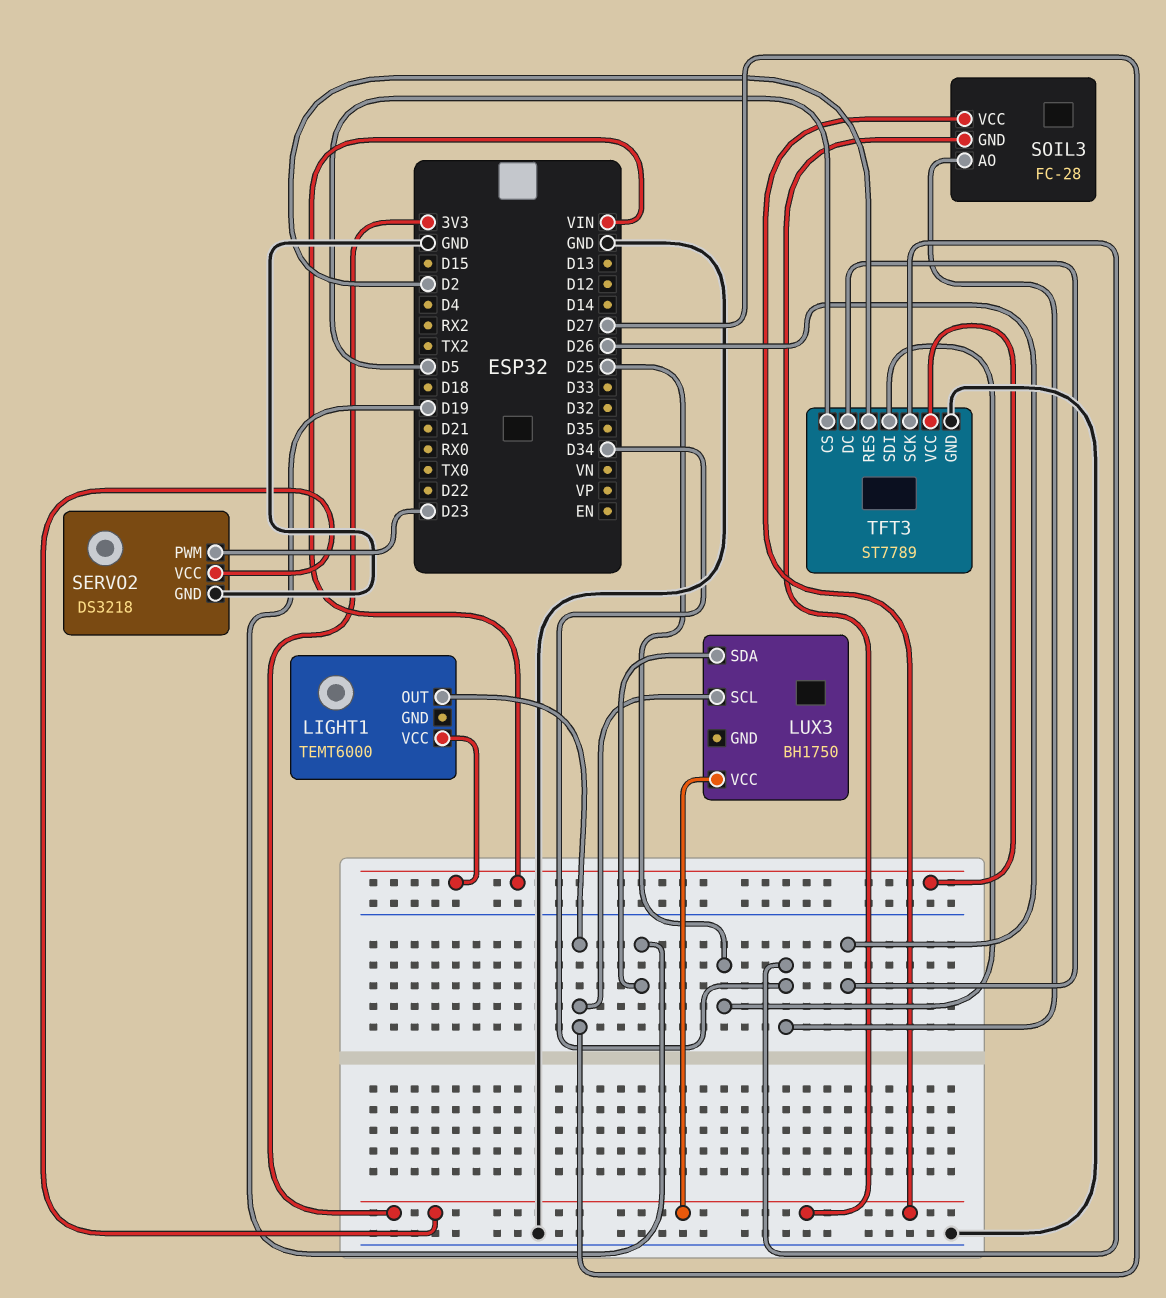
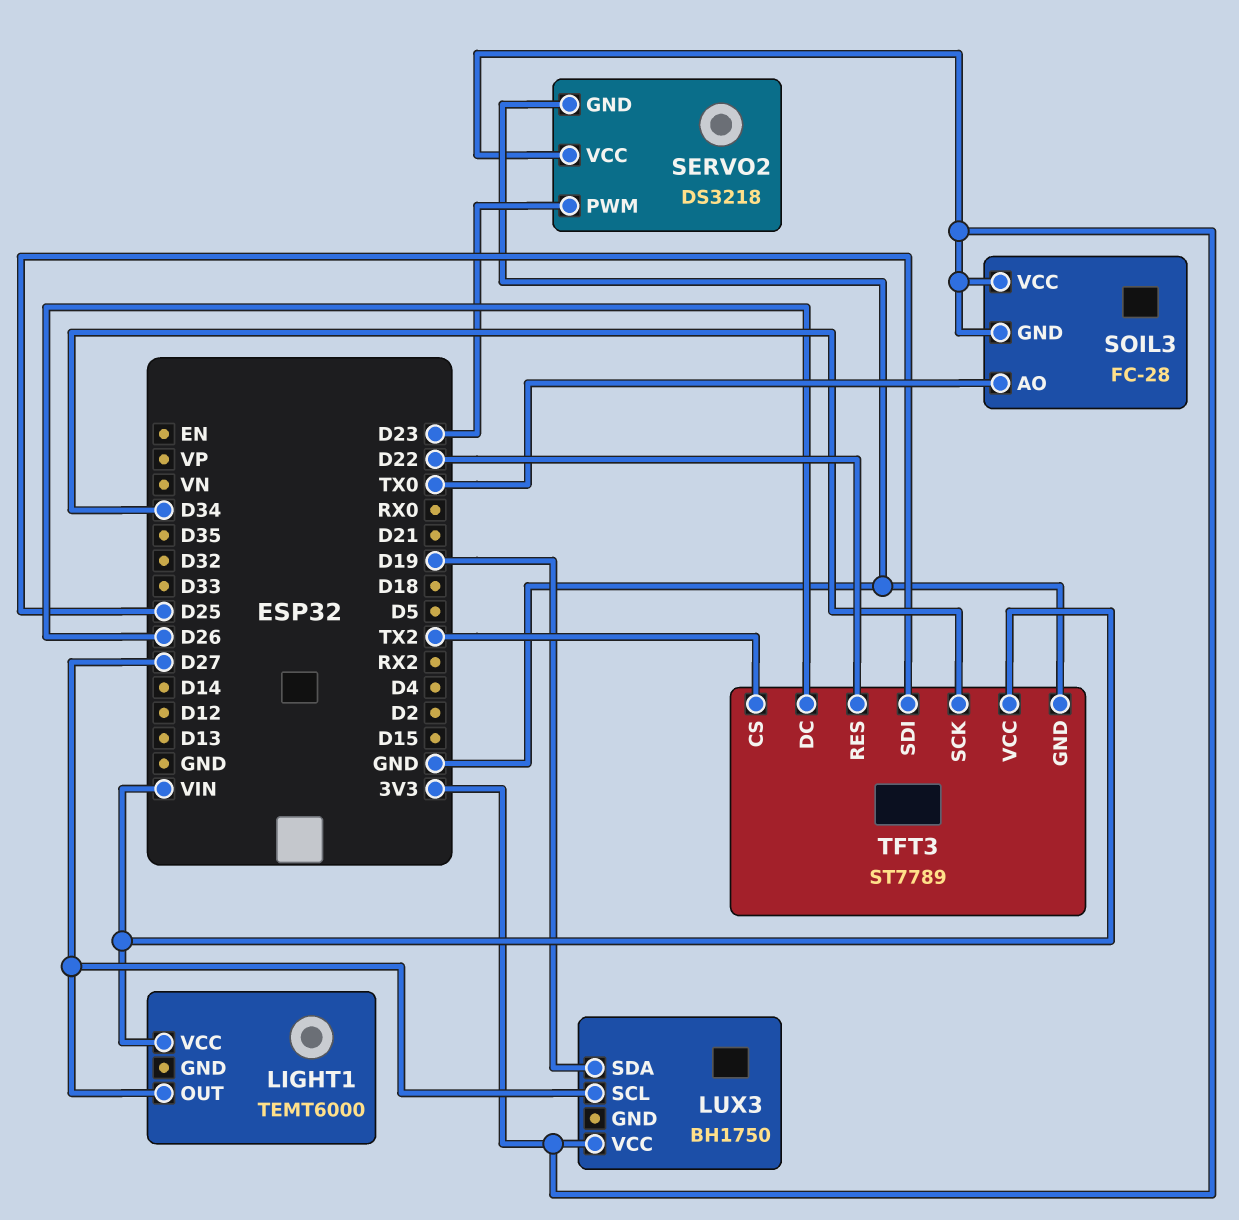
SOIL3 pin AO: D34 -> TX0
TFT3 pin CS: D5 -> TX2
TFT3 pin RES: D2 -> D22

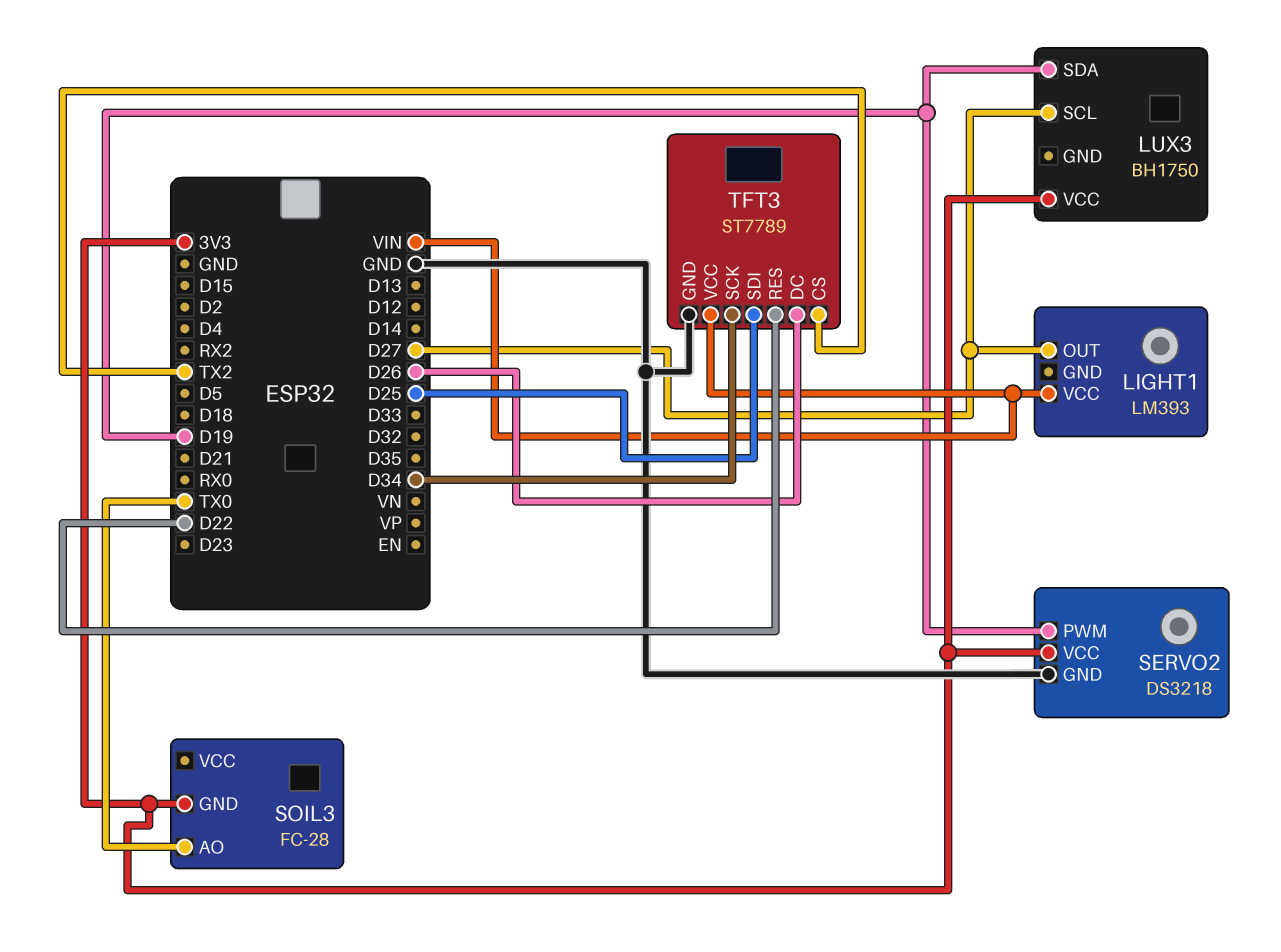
LIGHT1: TEMT6000 -> LM393
SERVO2 pin PWM: D23 -> D19
SOIL3 pin VCC: 3V3 -> none

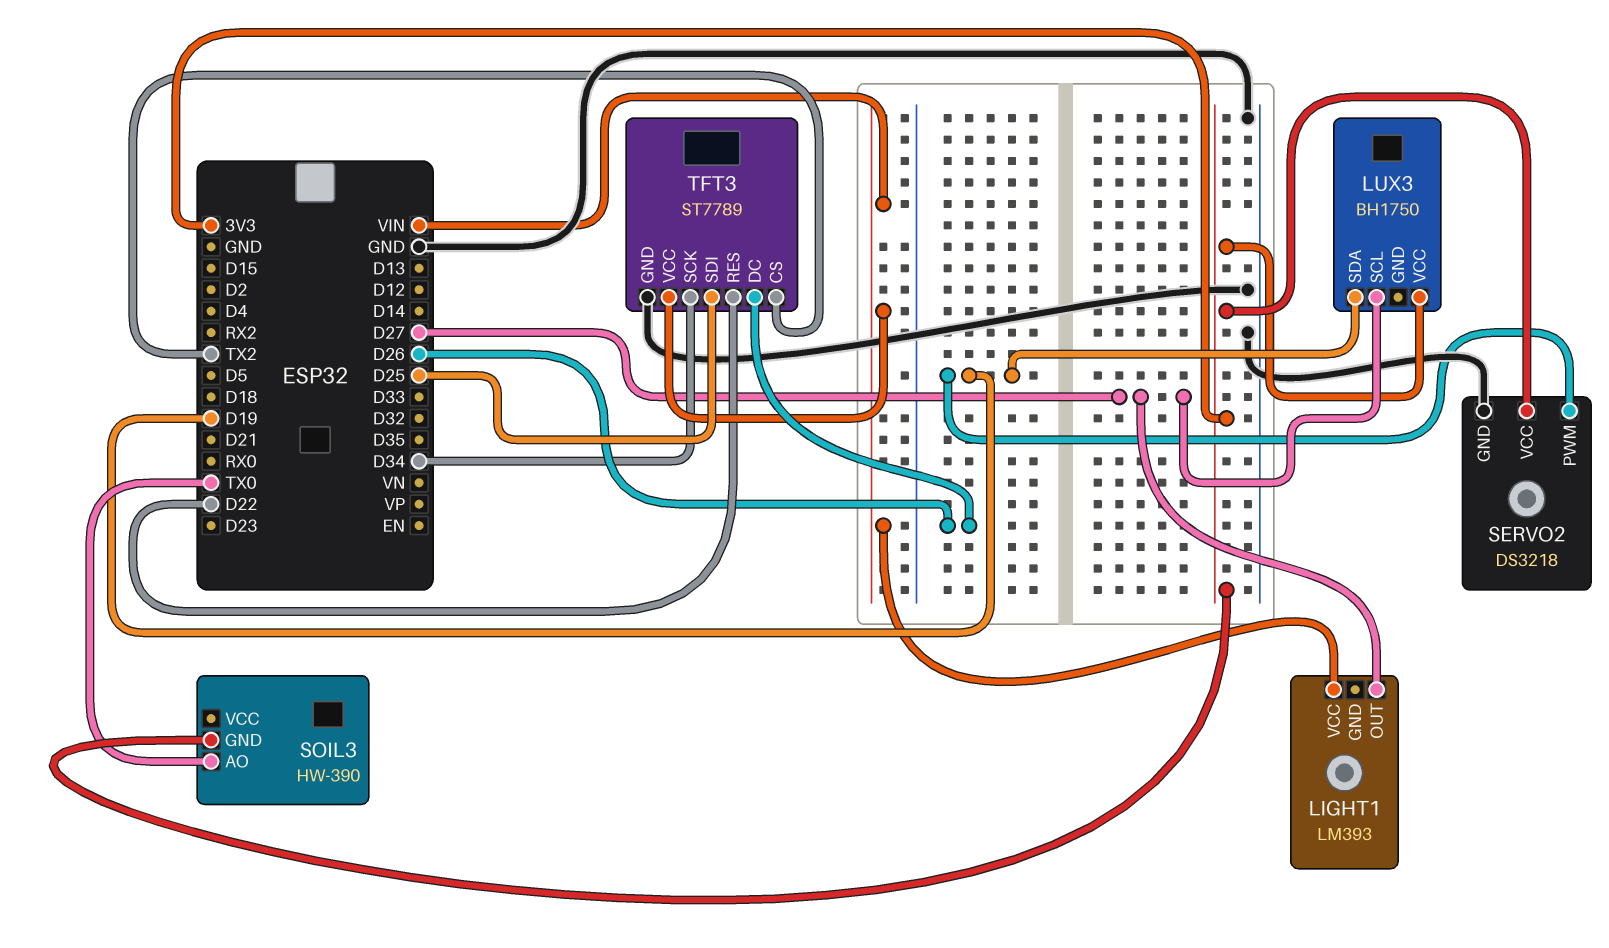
SOIL3: FC-28 -> HW-390

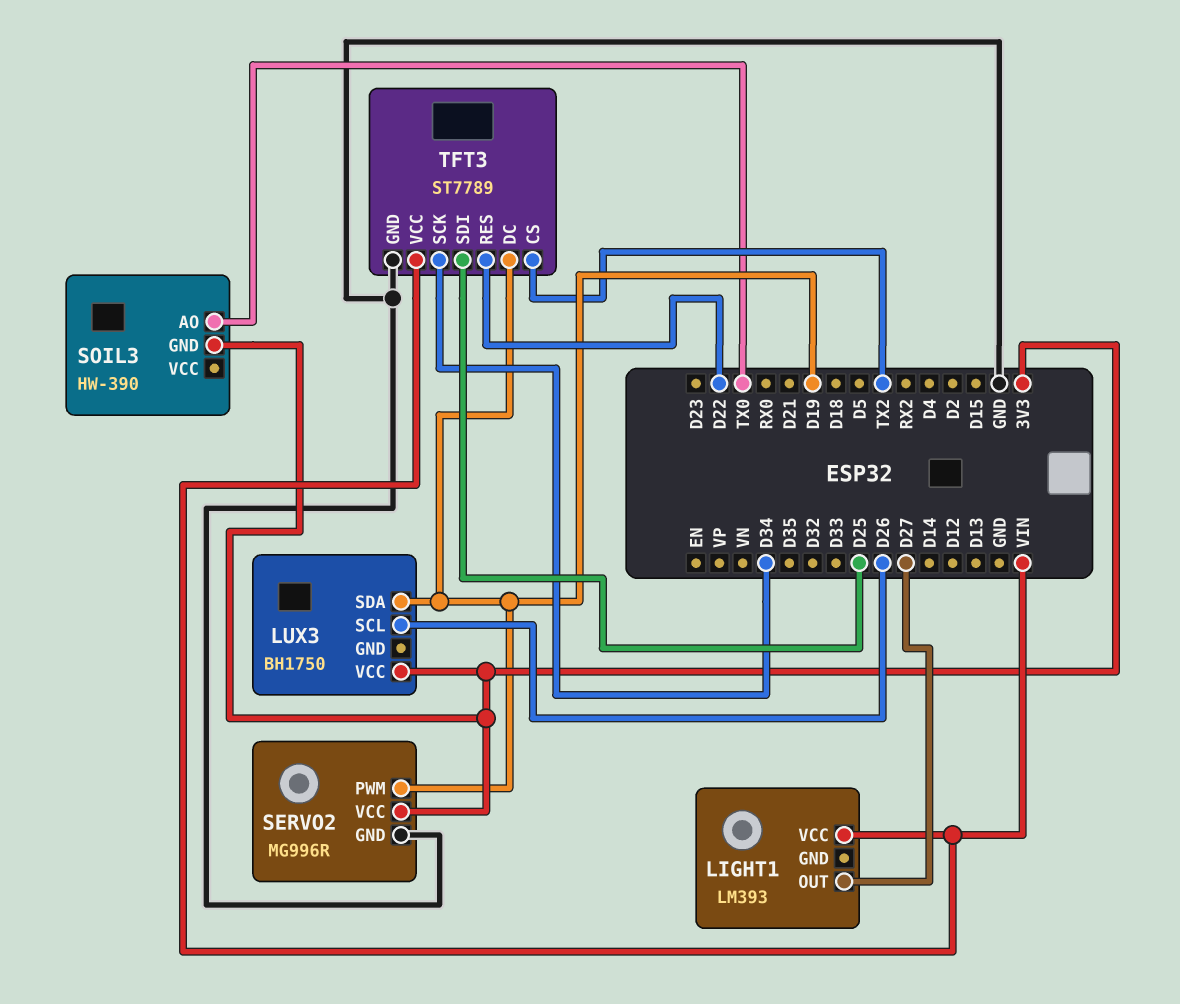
LUX3 pin SCL: D27 -> D26
SERVO2: DS3218 -> MG996R
TFT3 pin DC: D26 -> D19

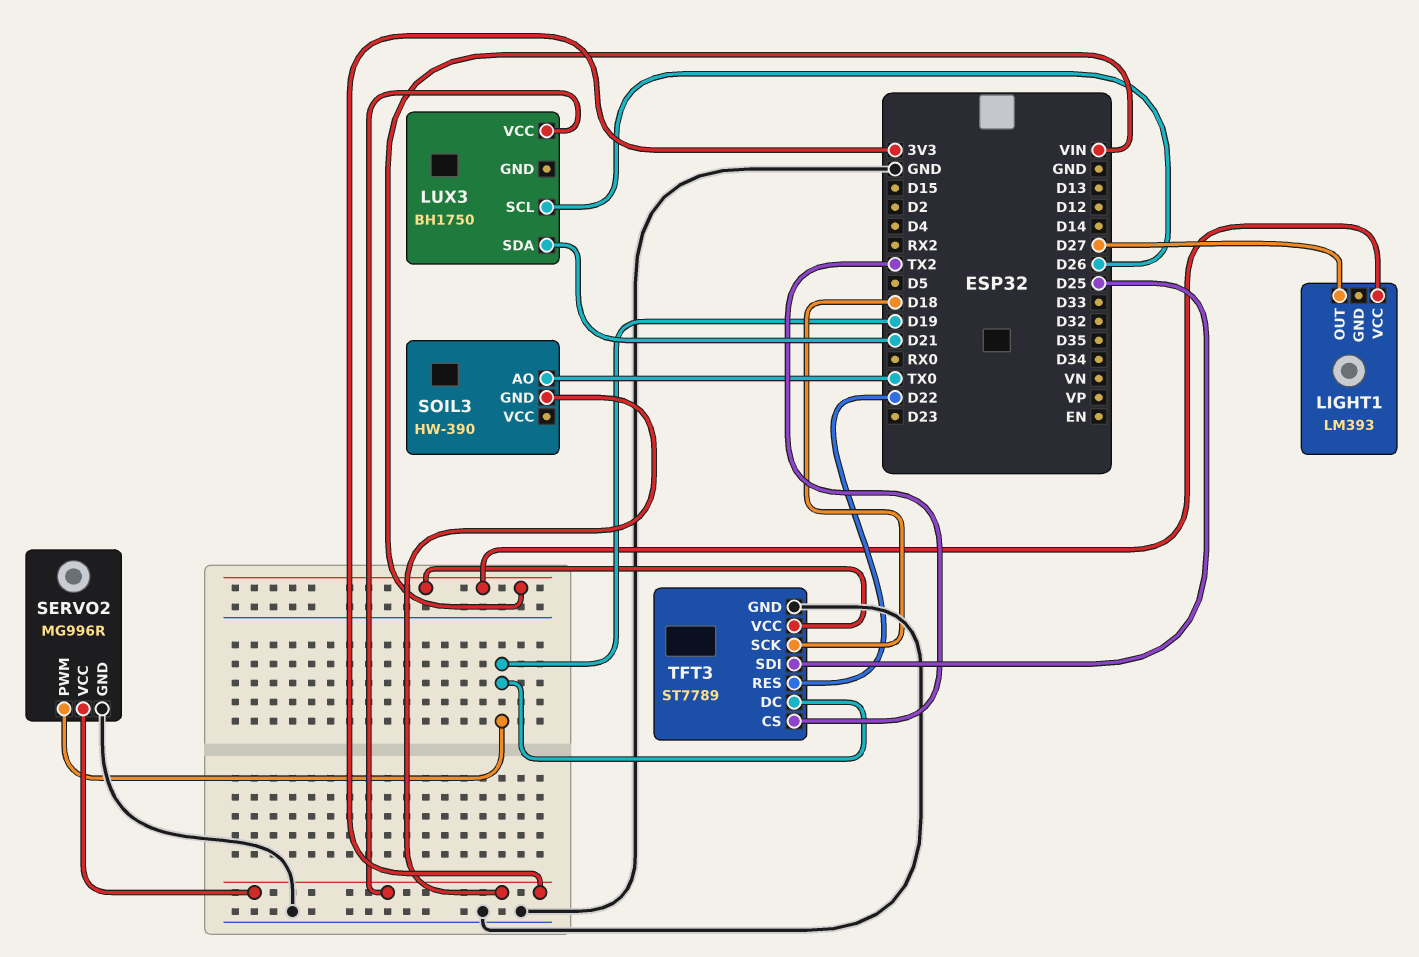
LUX3 pin SDA: D19 -> D21
TFT3 pin SCK: D34 -> D18

